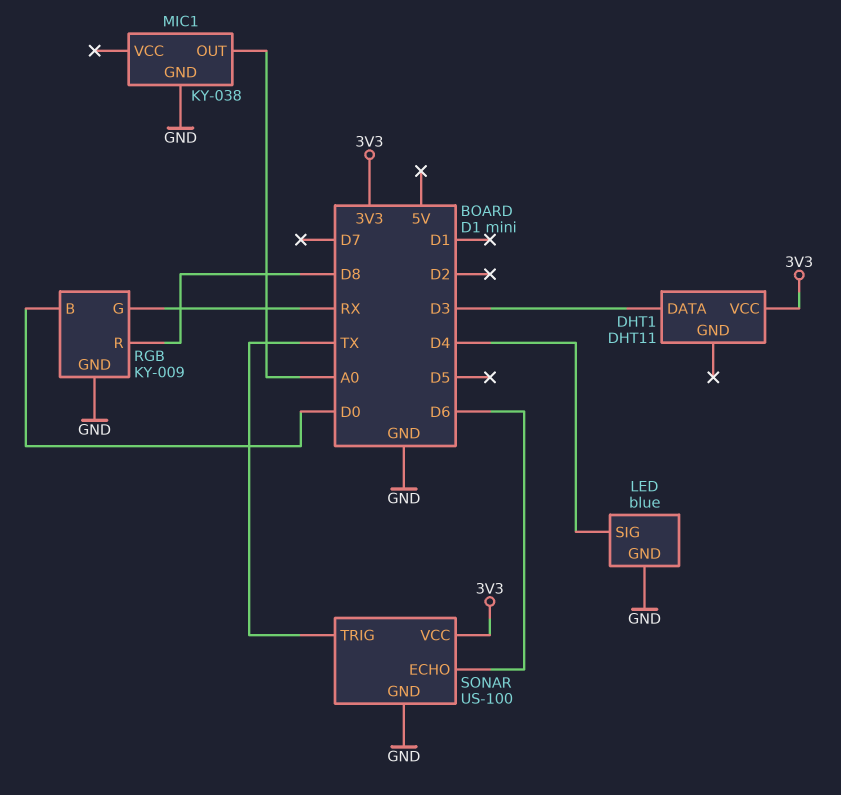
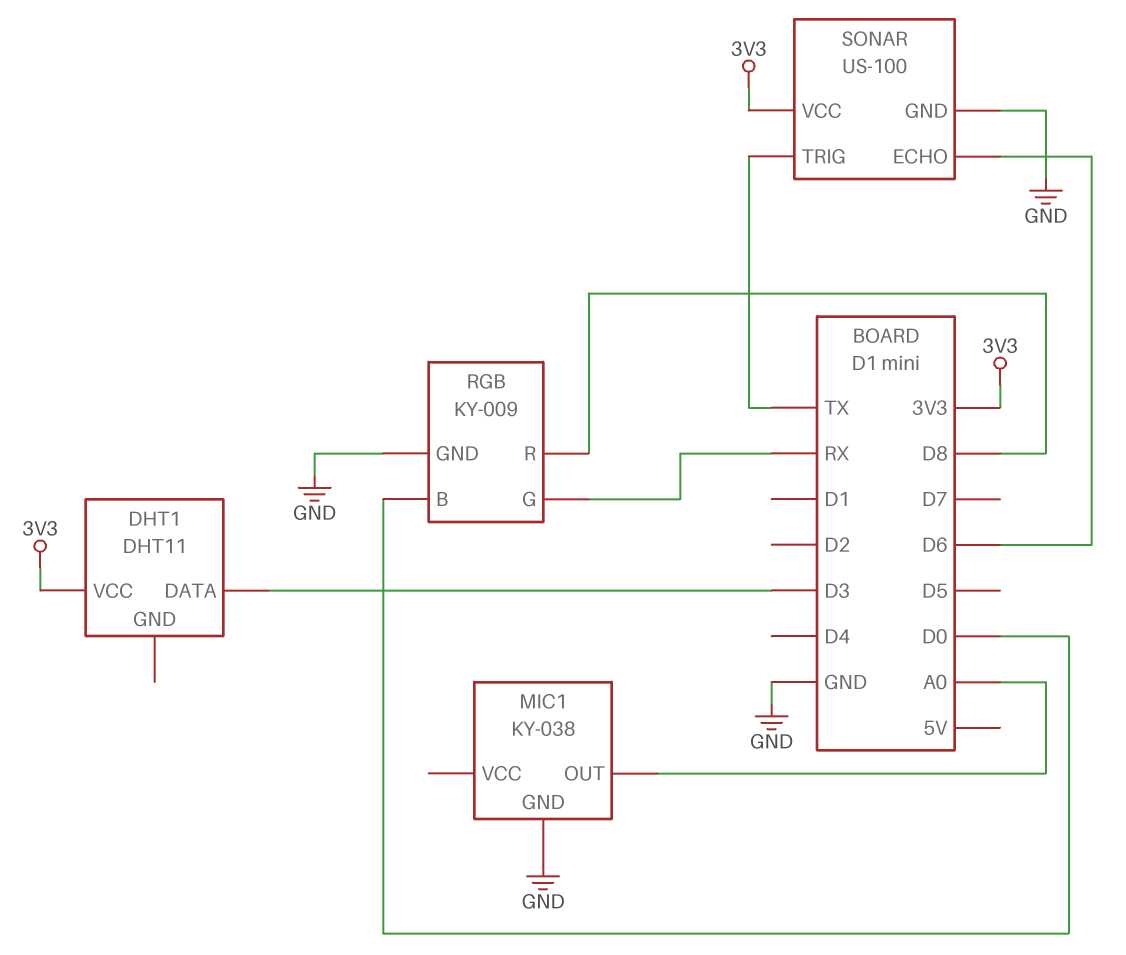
LED: blue -> none
LED pin GND: GND -> none
LED pin SIG: D4 -> none

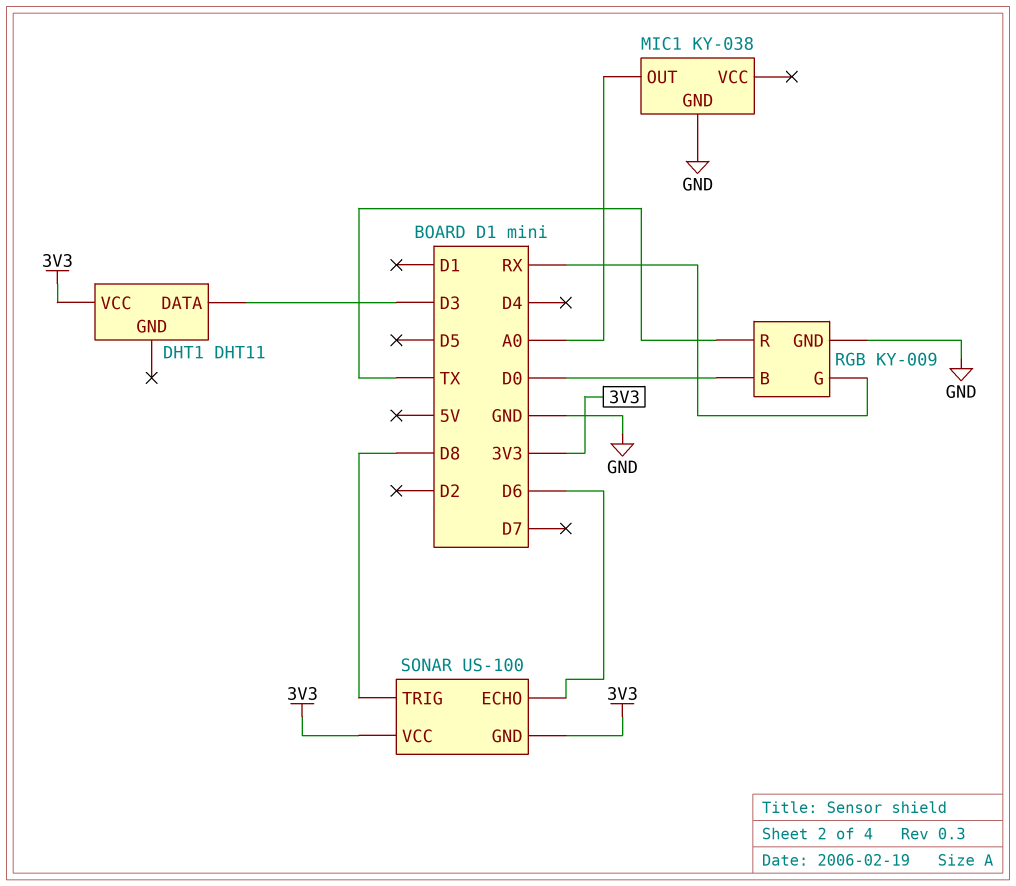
RGB pin R: D8 -> TX
SONAR pin GND: GND -> 3V3
SONAR pin TRIG: TX -> D8

